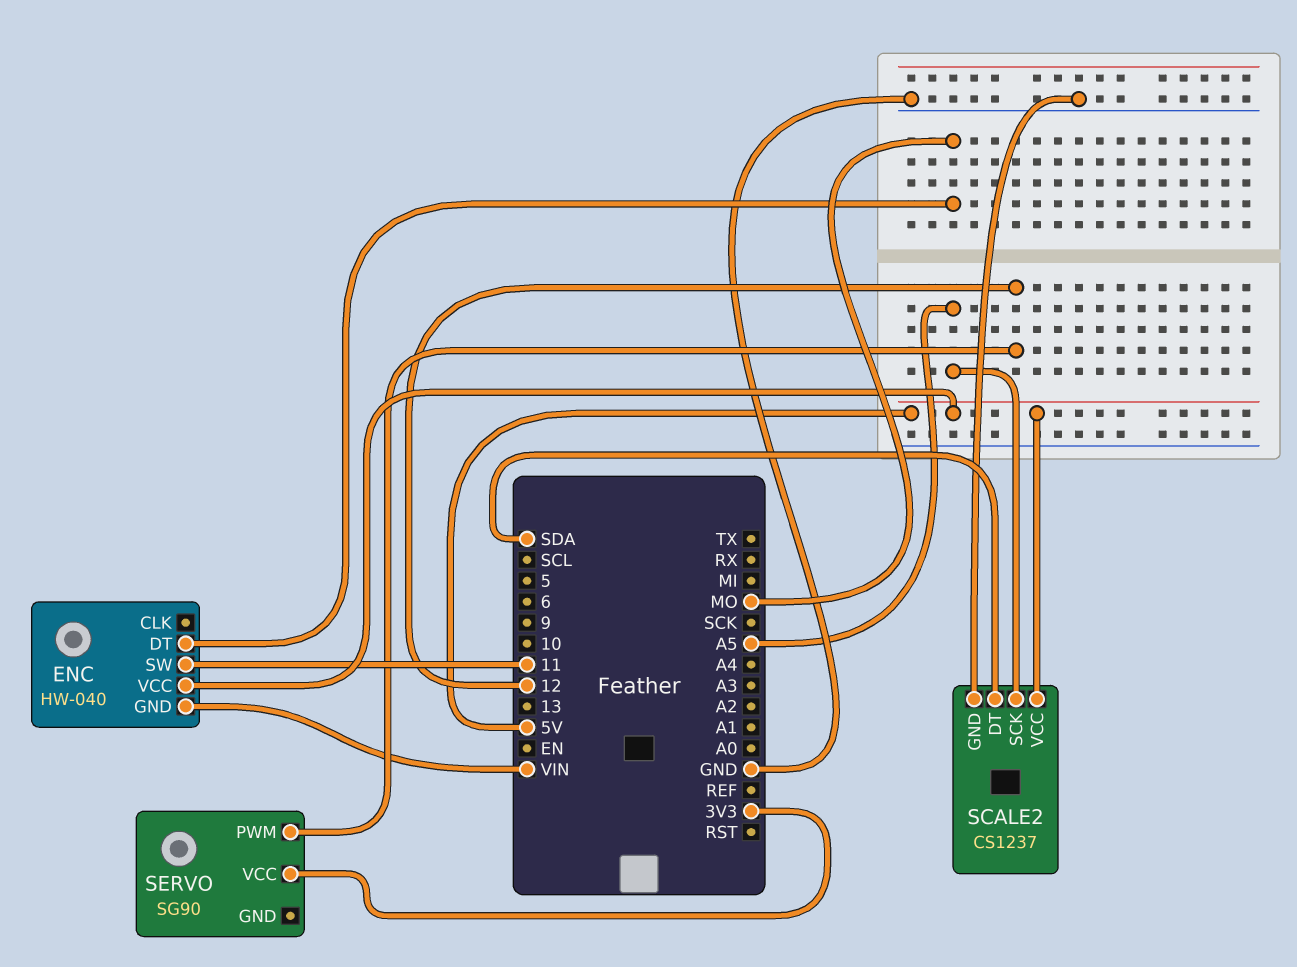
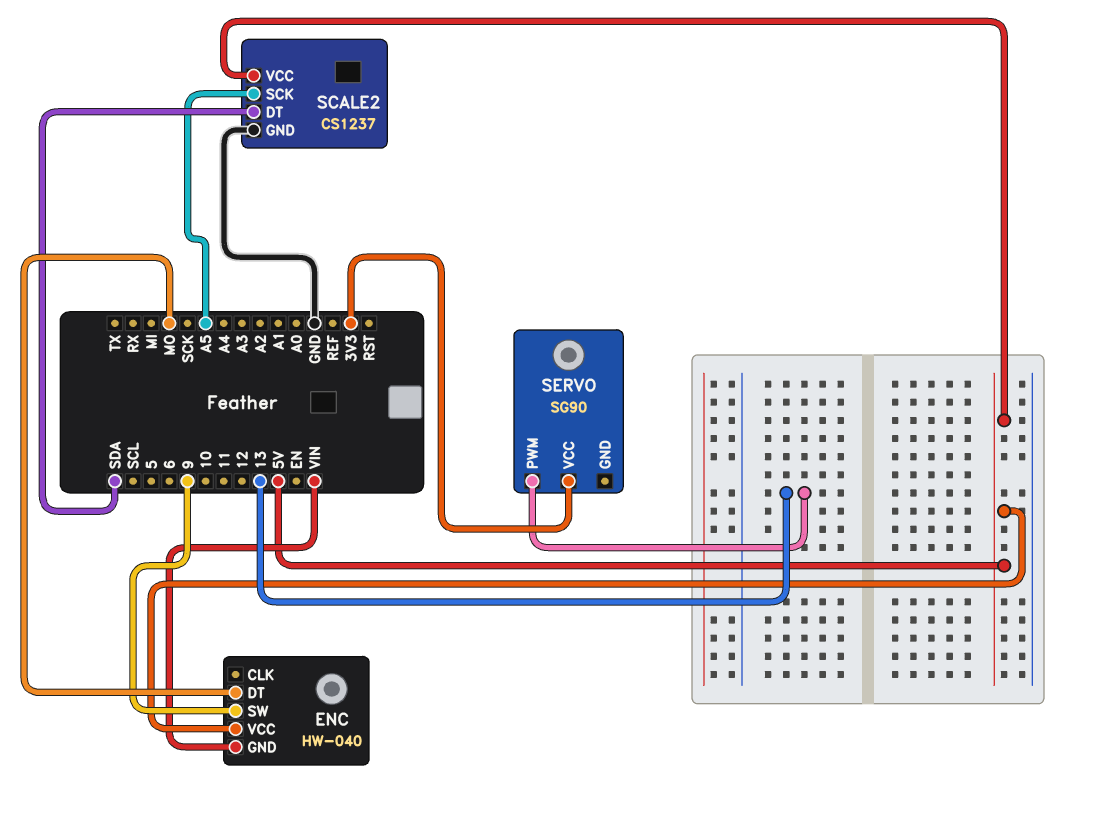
ENC pin SW: 11 -> 9
SERVO pin PWM: 12 -> 13

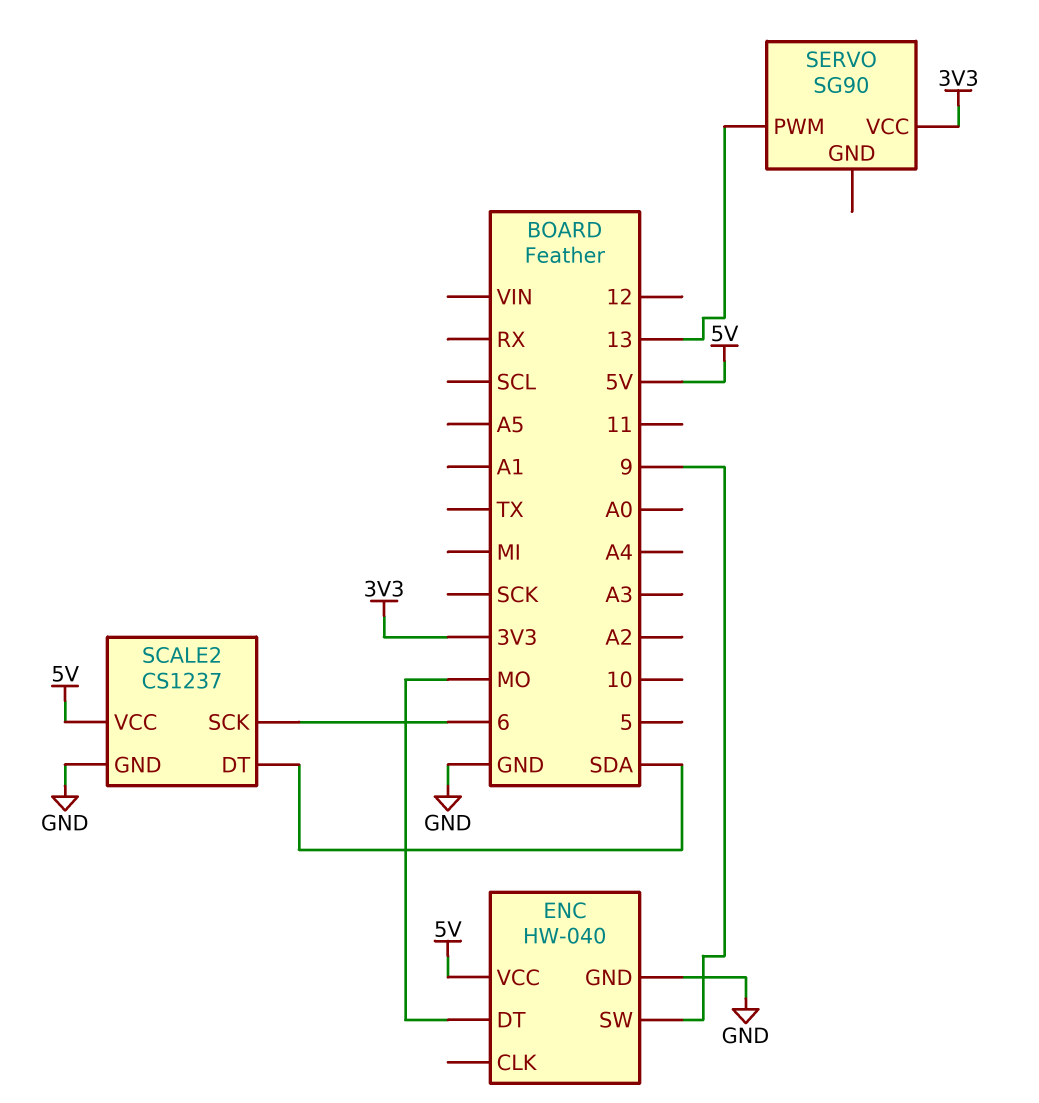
ENC pin GND: VIN -> GND
SCALE2 pin SCK: A5 -> 6

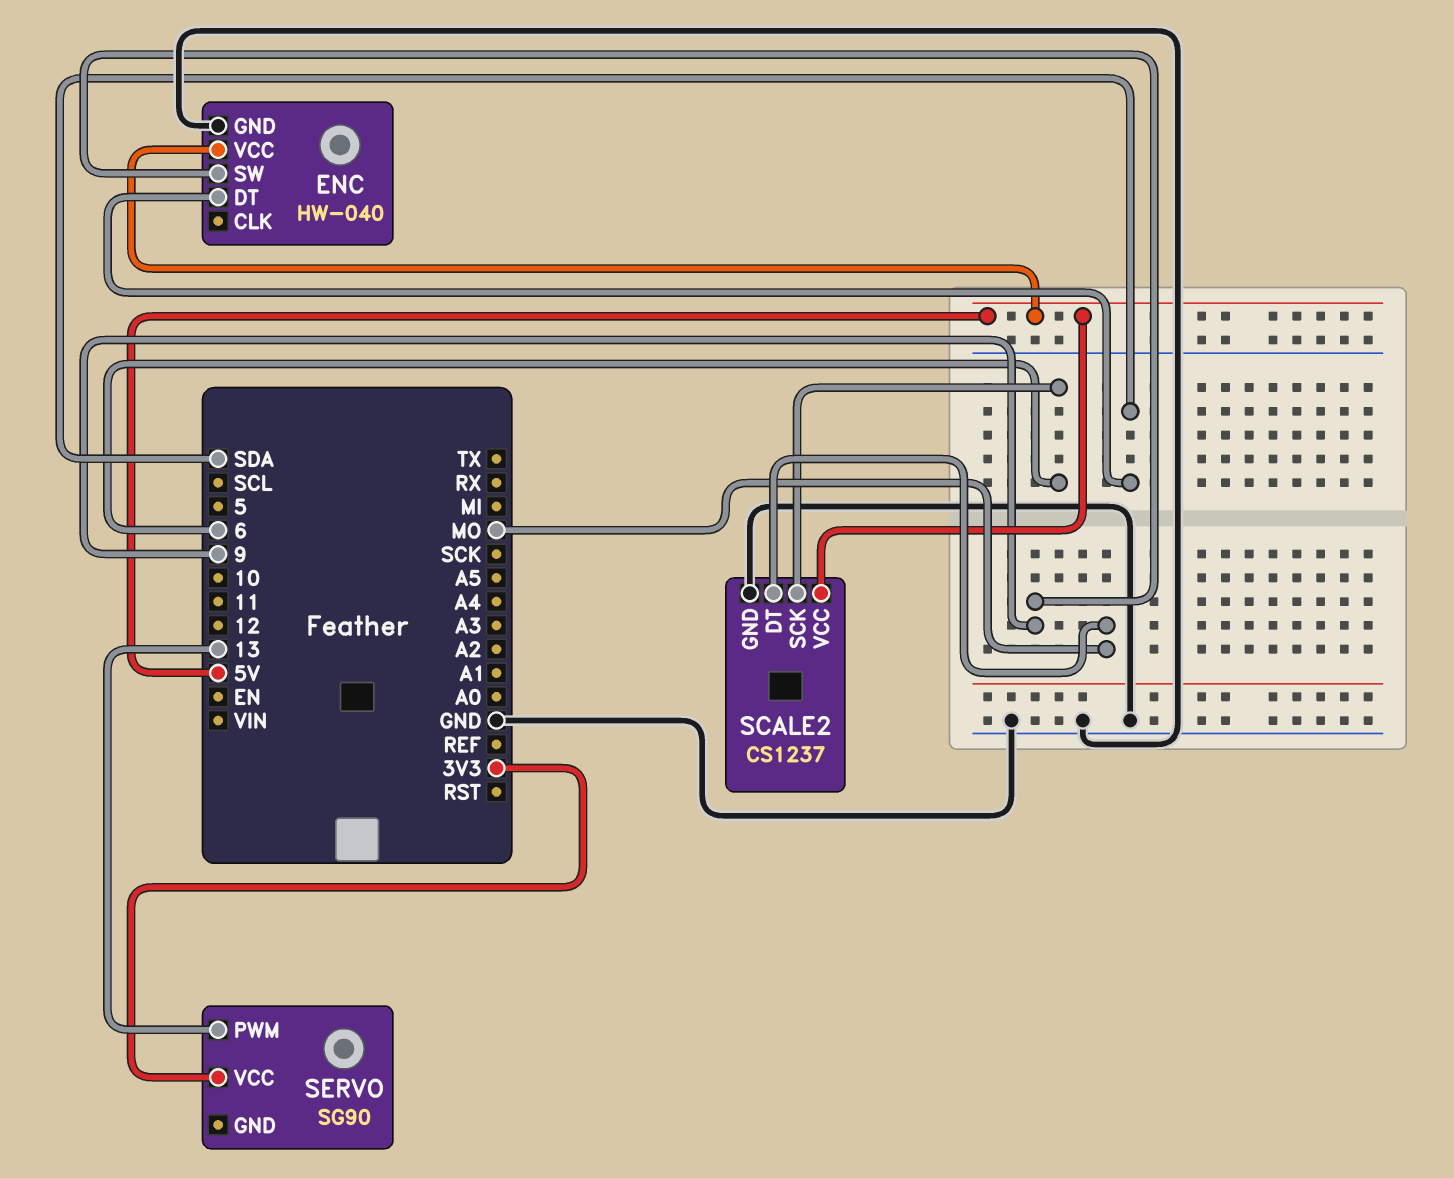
ENC pin DT: MO -> SDA
SCALE2 pin DT: SDA -> MO

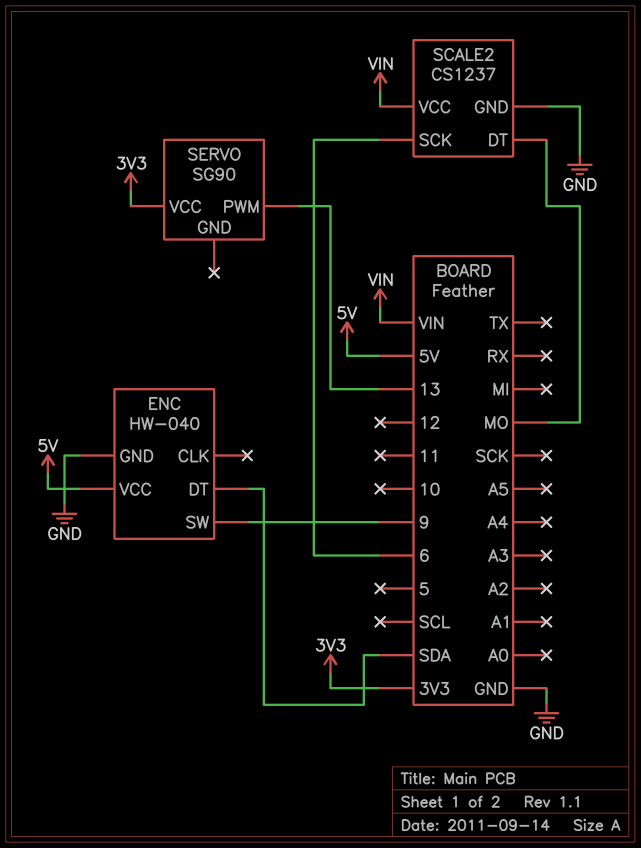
SCALE2 pin VCC: 5V -> VIN

